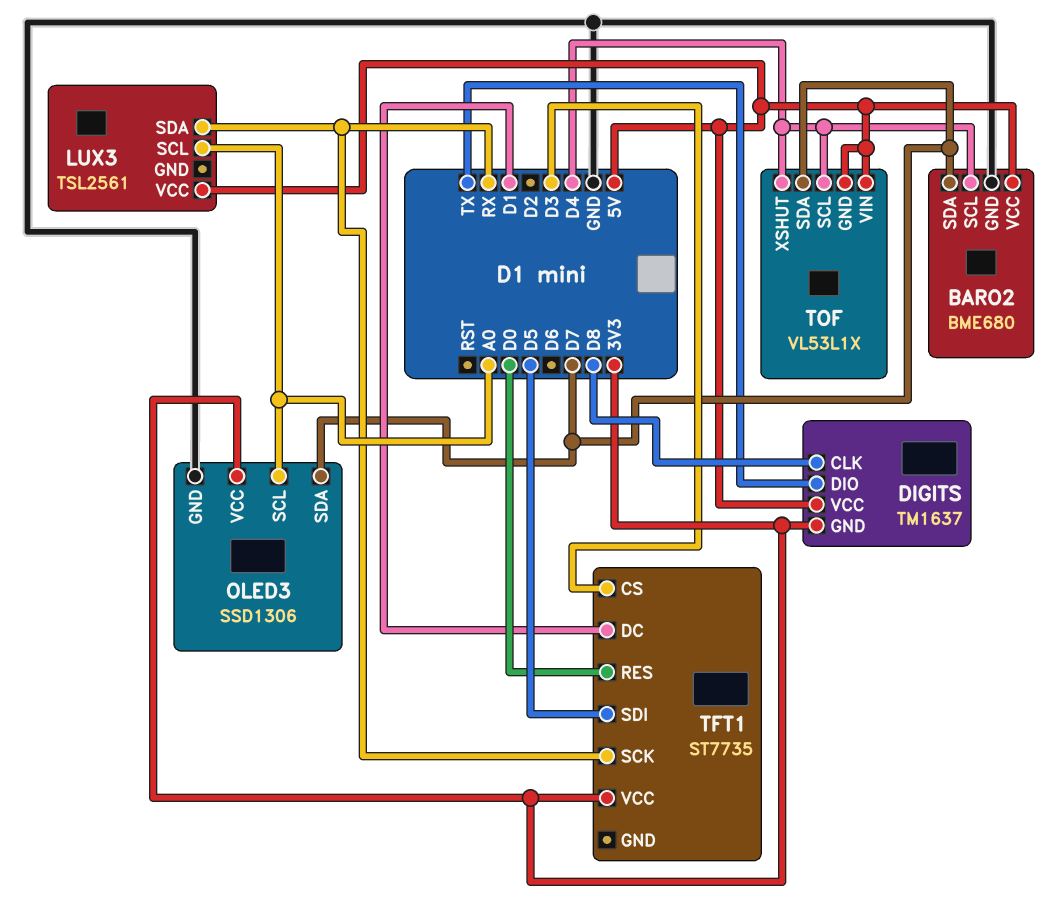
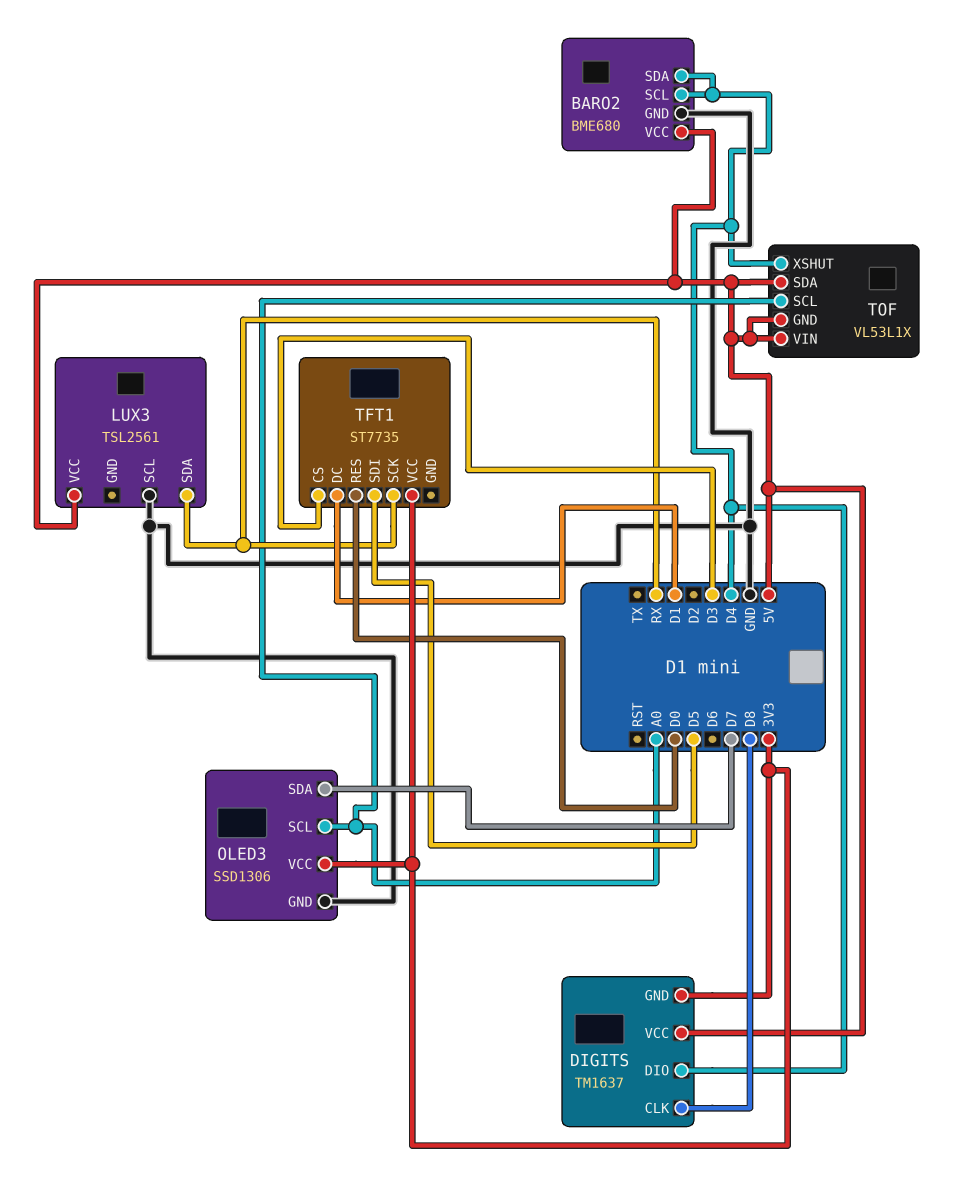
BARO2 pin SDA: D7 -> D4
DIGITS pin DIO: TX -> D4
LUX3 pin SCL: A0 -> GND
TOF pin SCL: D4 -> A0
TOF pin SDA: D7 -> 5V

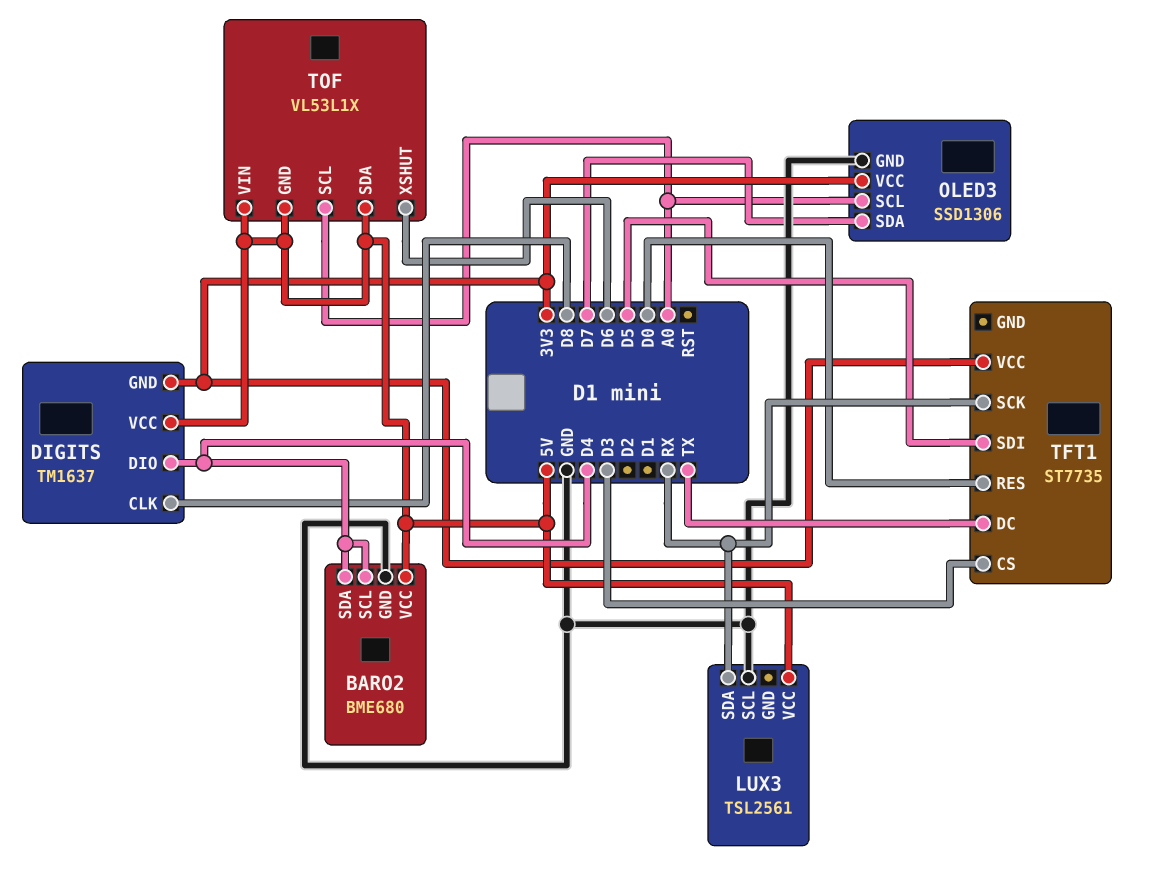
TFT1 pin DC: D1 -> TX
TOF pin XSHUT: D4 -> D6

